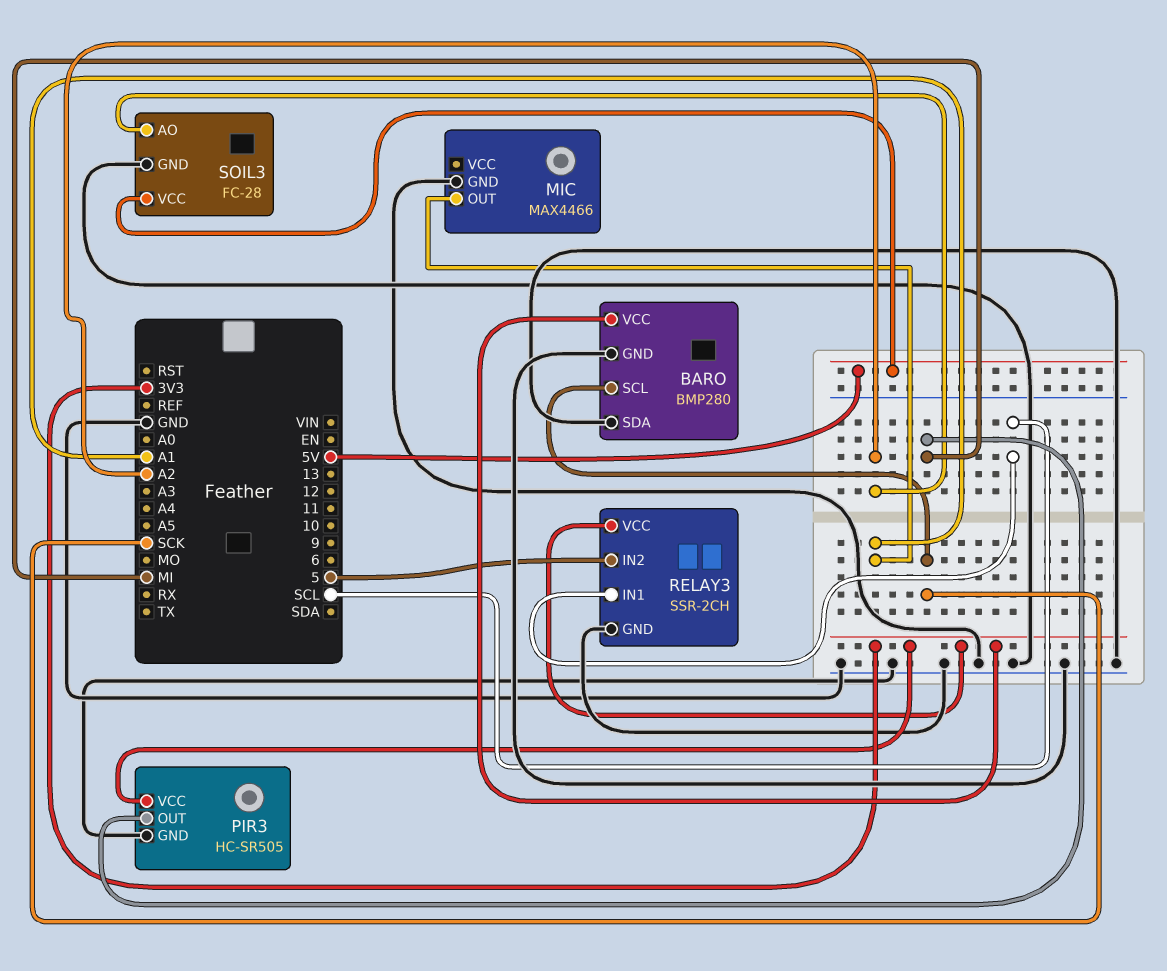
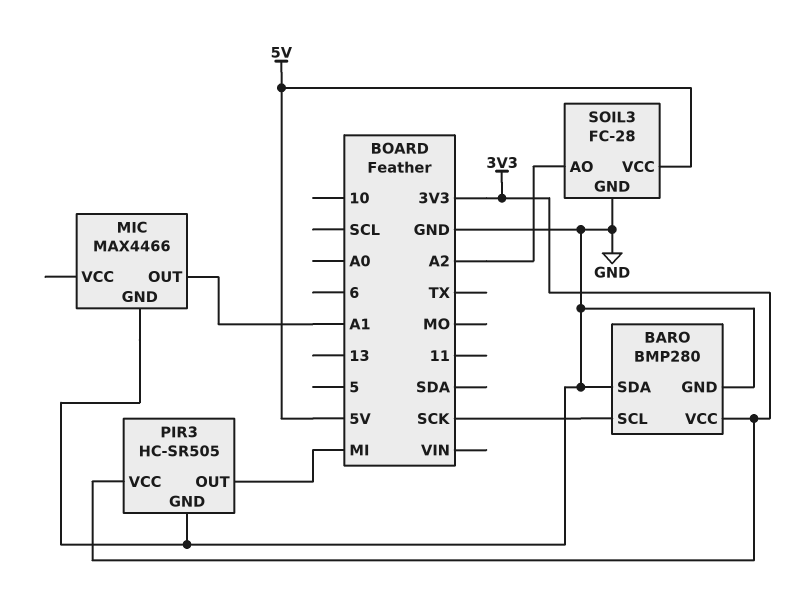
RELAY3: SSR-2CH -> none
RELAY3 pin GND: GND -> none
RELAY3 pin IN1: SCL -> none
RELAY3 pin IN2: 5 -> none
RELAY3 pin VCC: 3V3 -> none

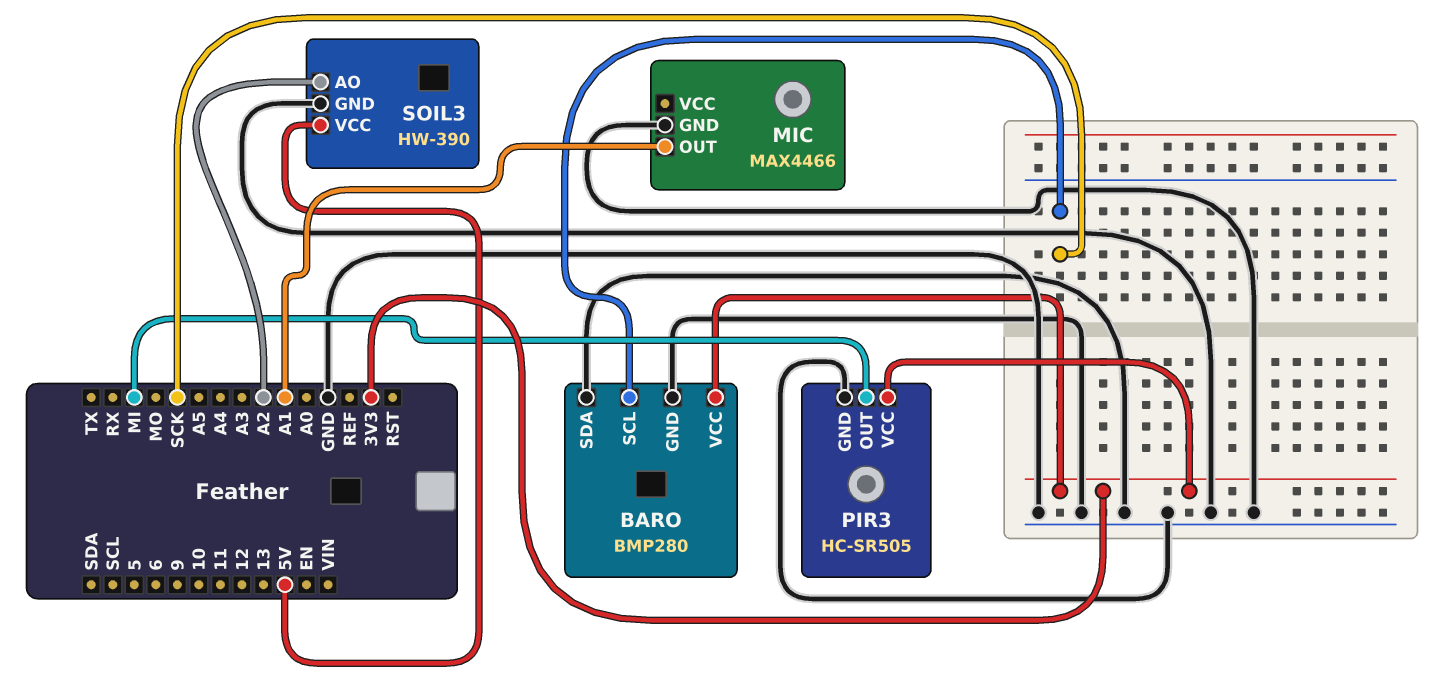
SOIL3: FC-28 -> HW-390

